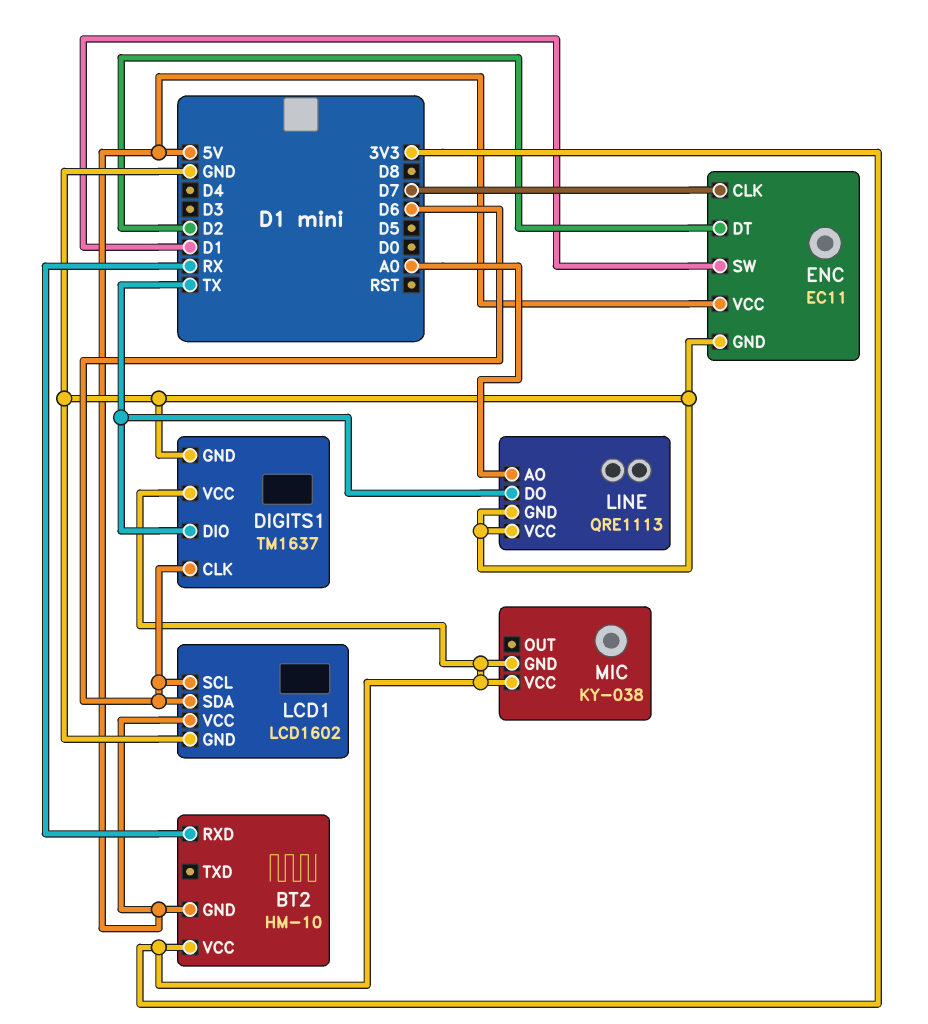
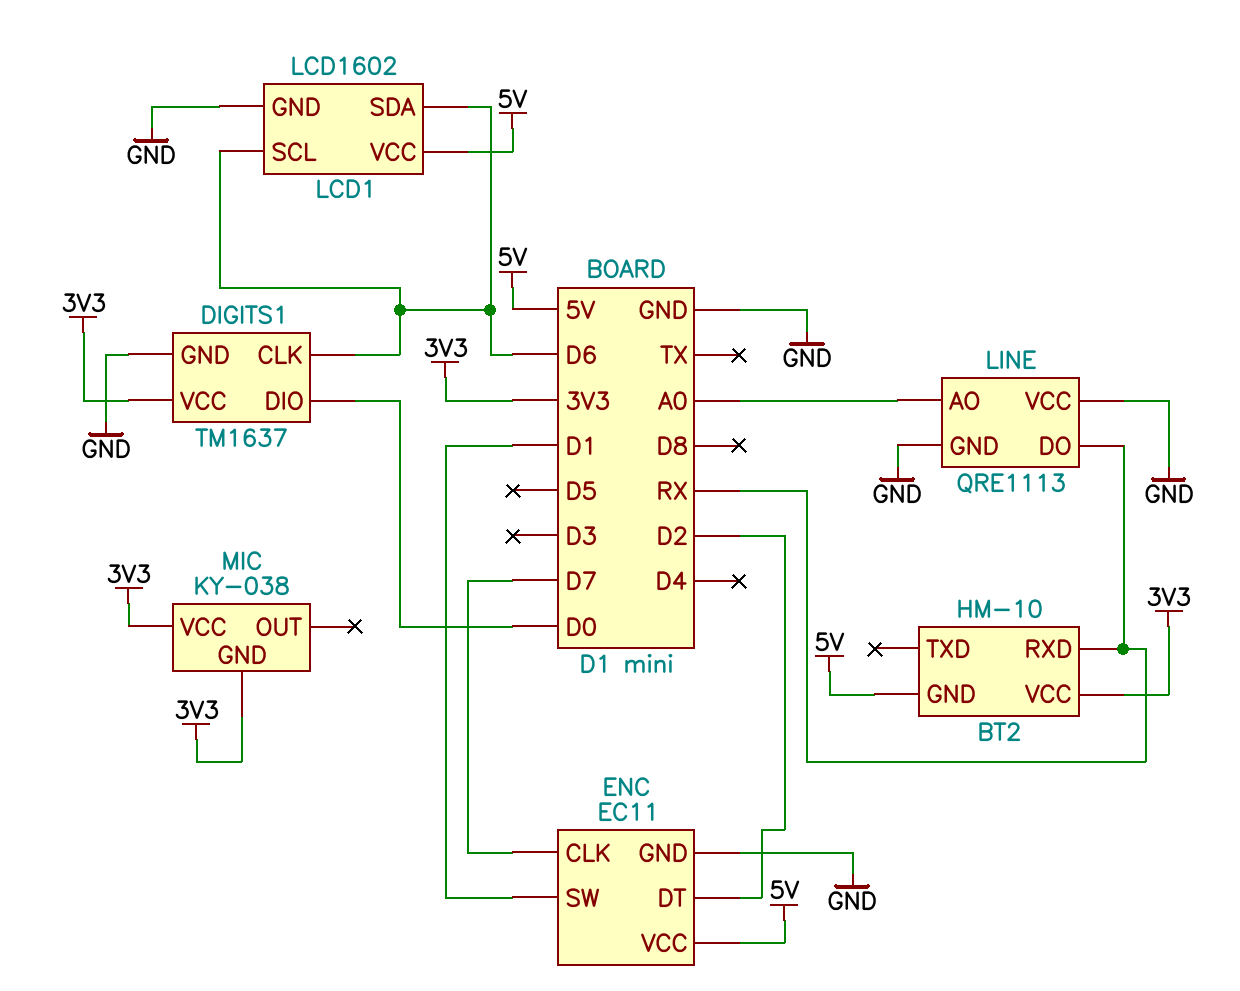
DIGITS1 pin DIO: TX -> D0
LINE pin DO: TX -> RX

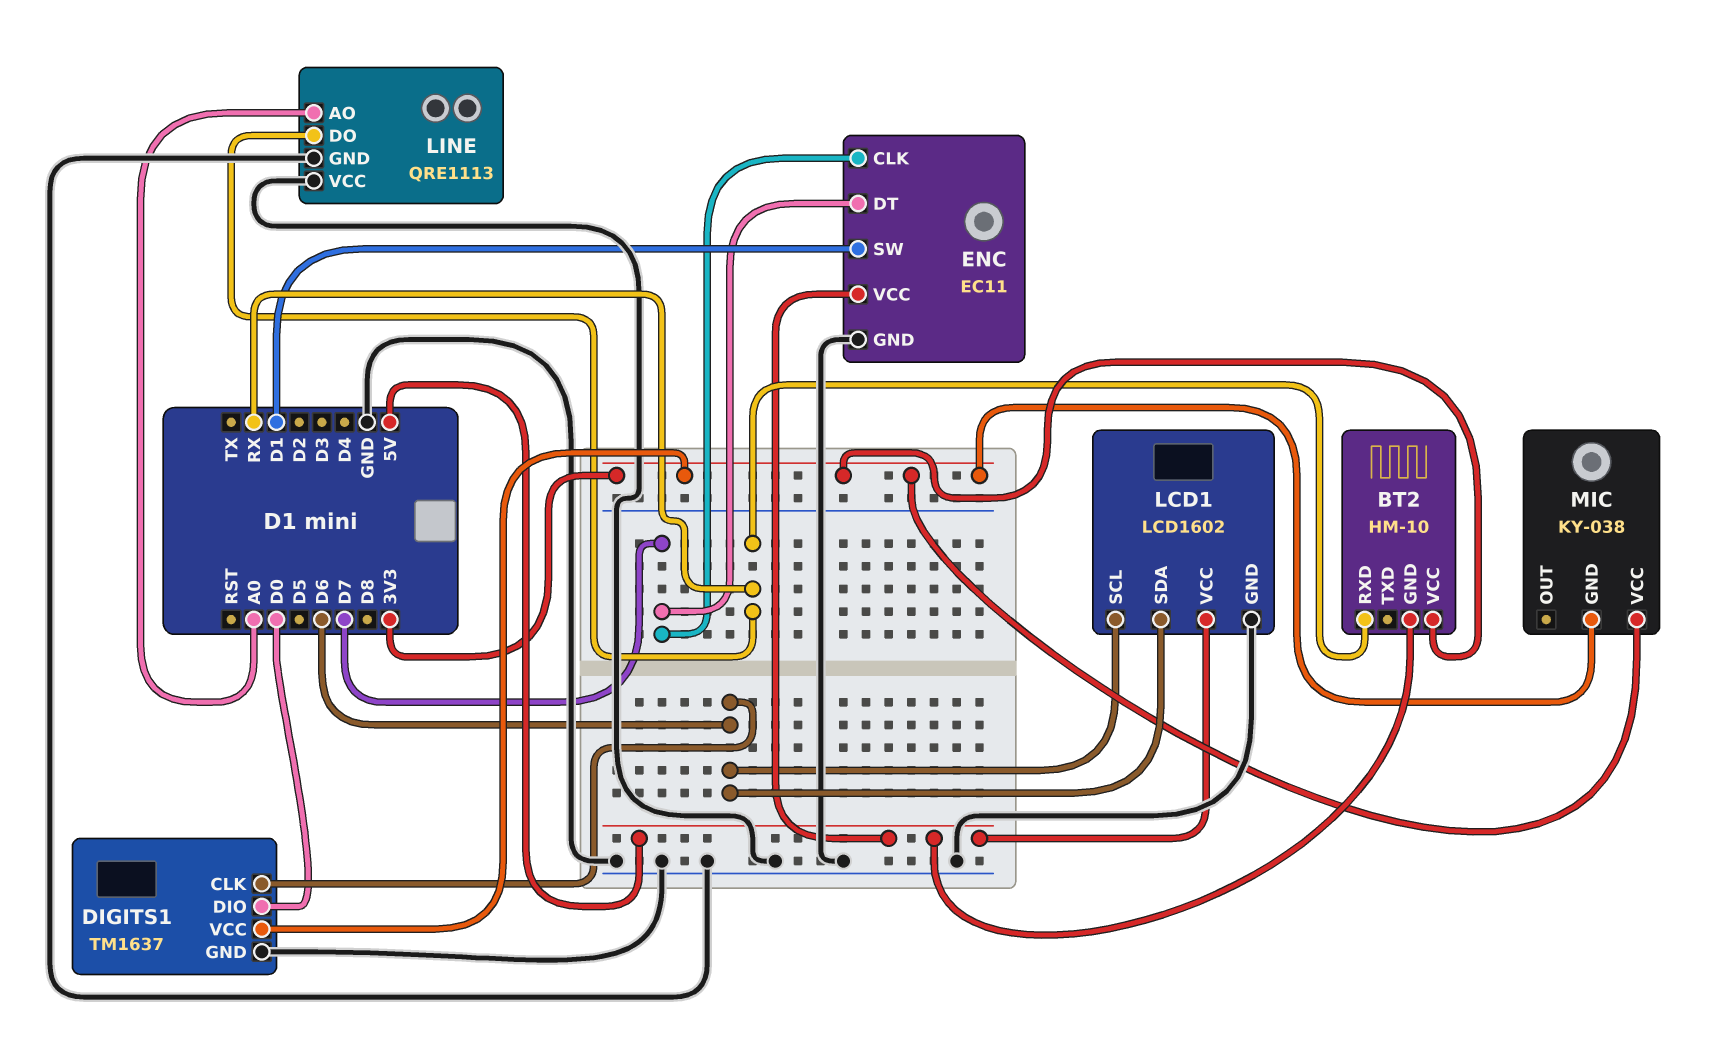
ENC pin DT: D2 -> D7

